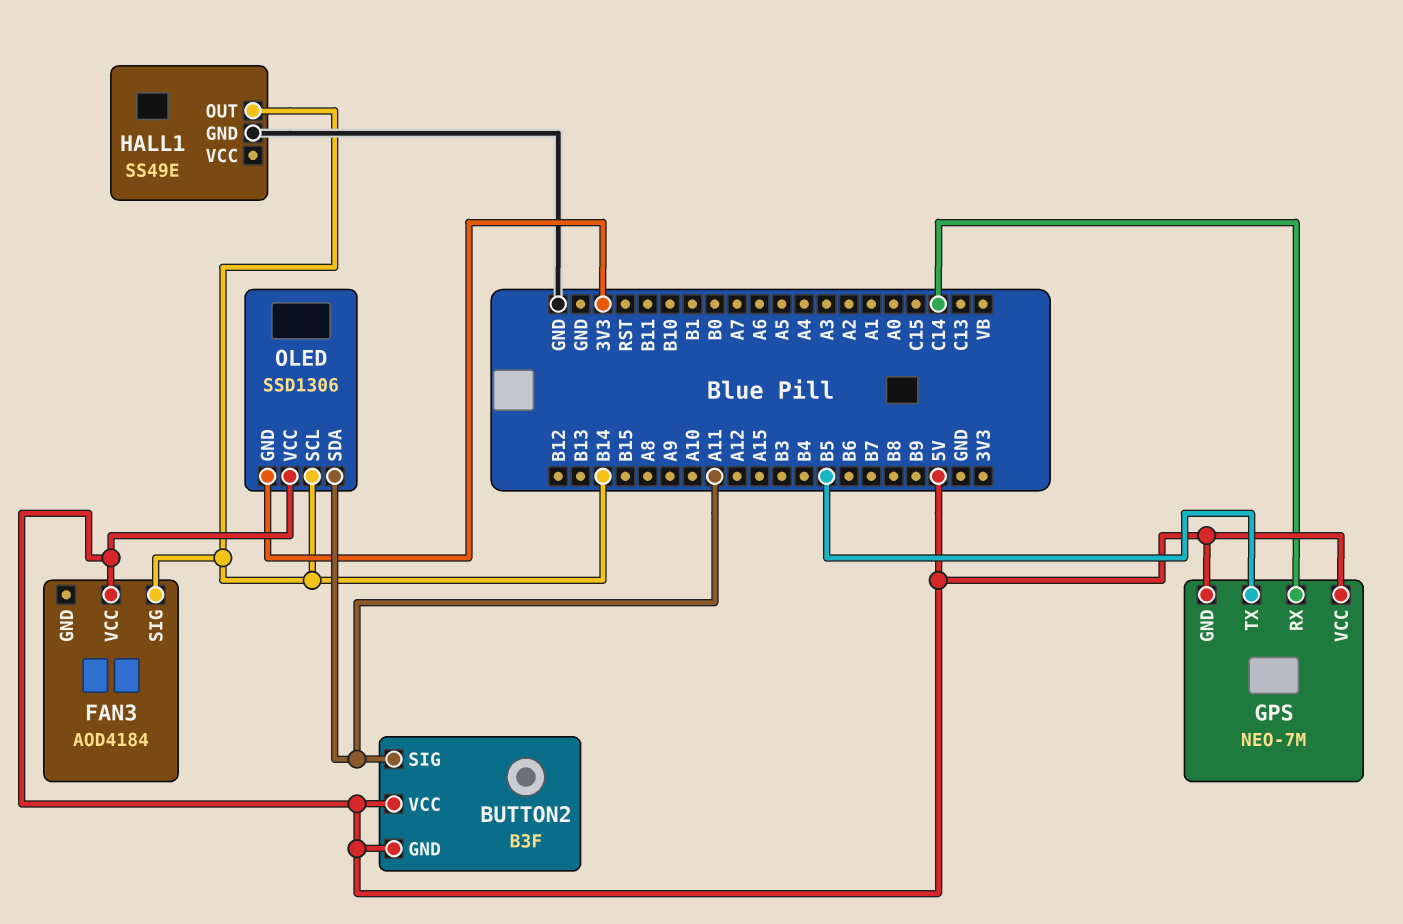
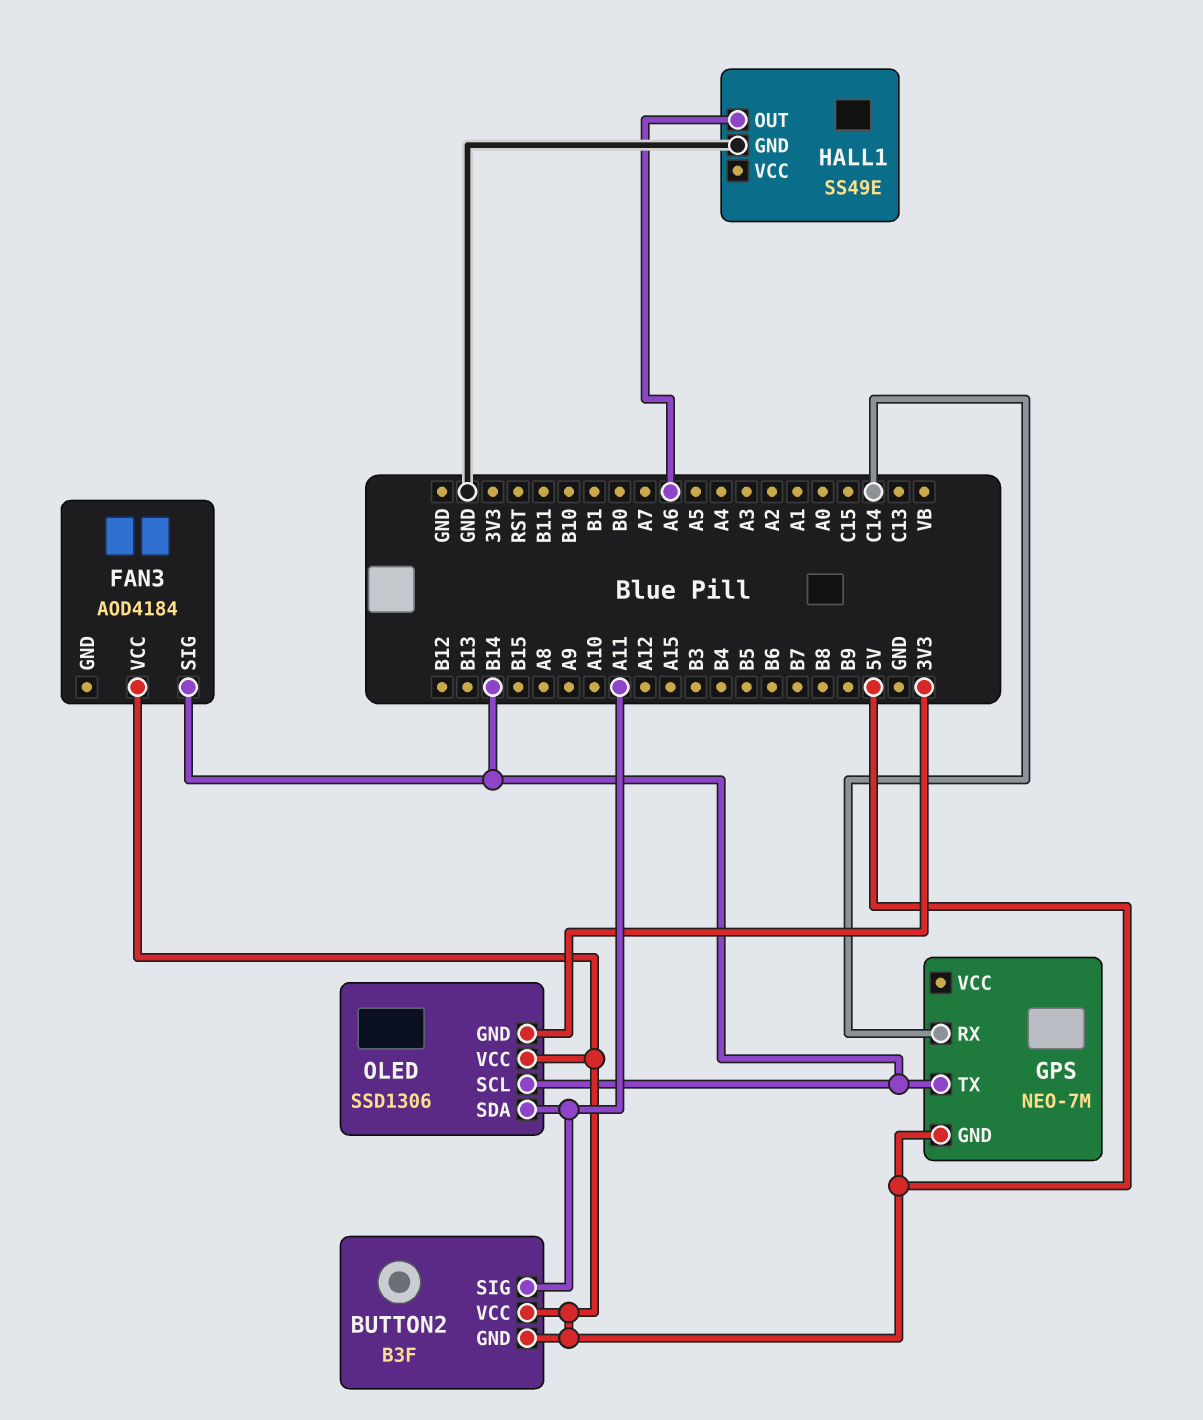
GPS pin TX: B5 -> B14
GPS pin VCC: 5V -> none
HALL1 pin OUT: B14 -> A6

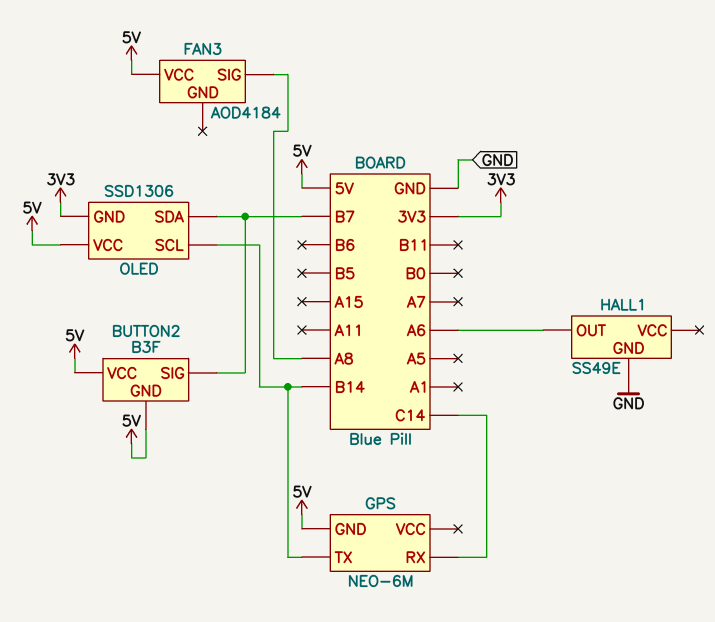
BUTTON2 pin SIG: A11 -> B7
FAN3 pin SIG: B14 -> A8
GPS: NEO-7M -> NEO-6M
OLED pin SDA: A11 -> B7

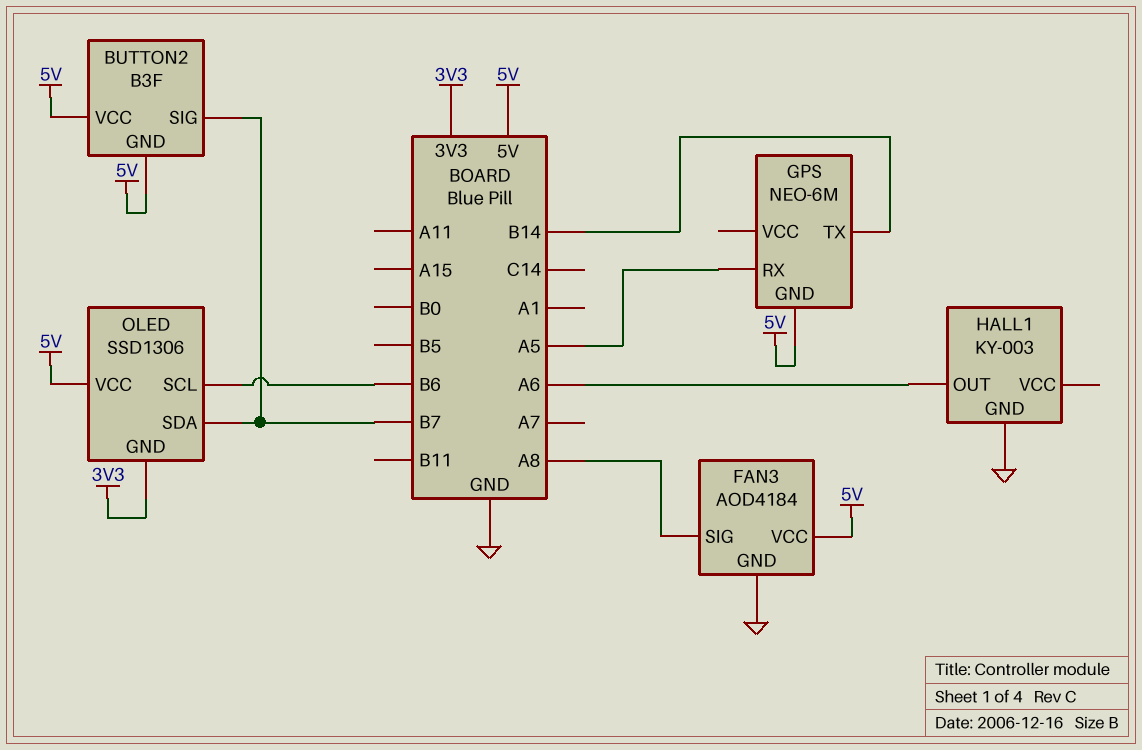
FAN3 pin GND: none -> GND
GPS pin RX: C14 -> A5
HALL1: SS49E -> KY-003
OLED pin SCL: B14 -> B6

